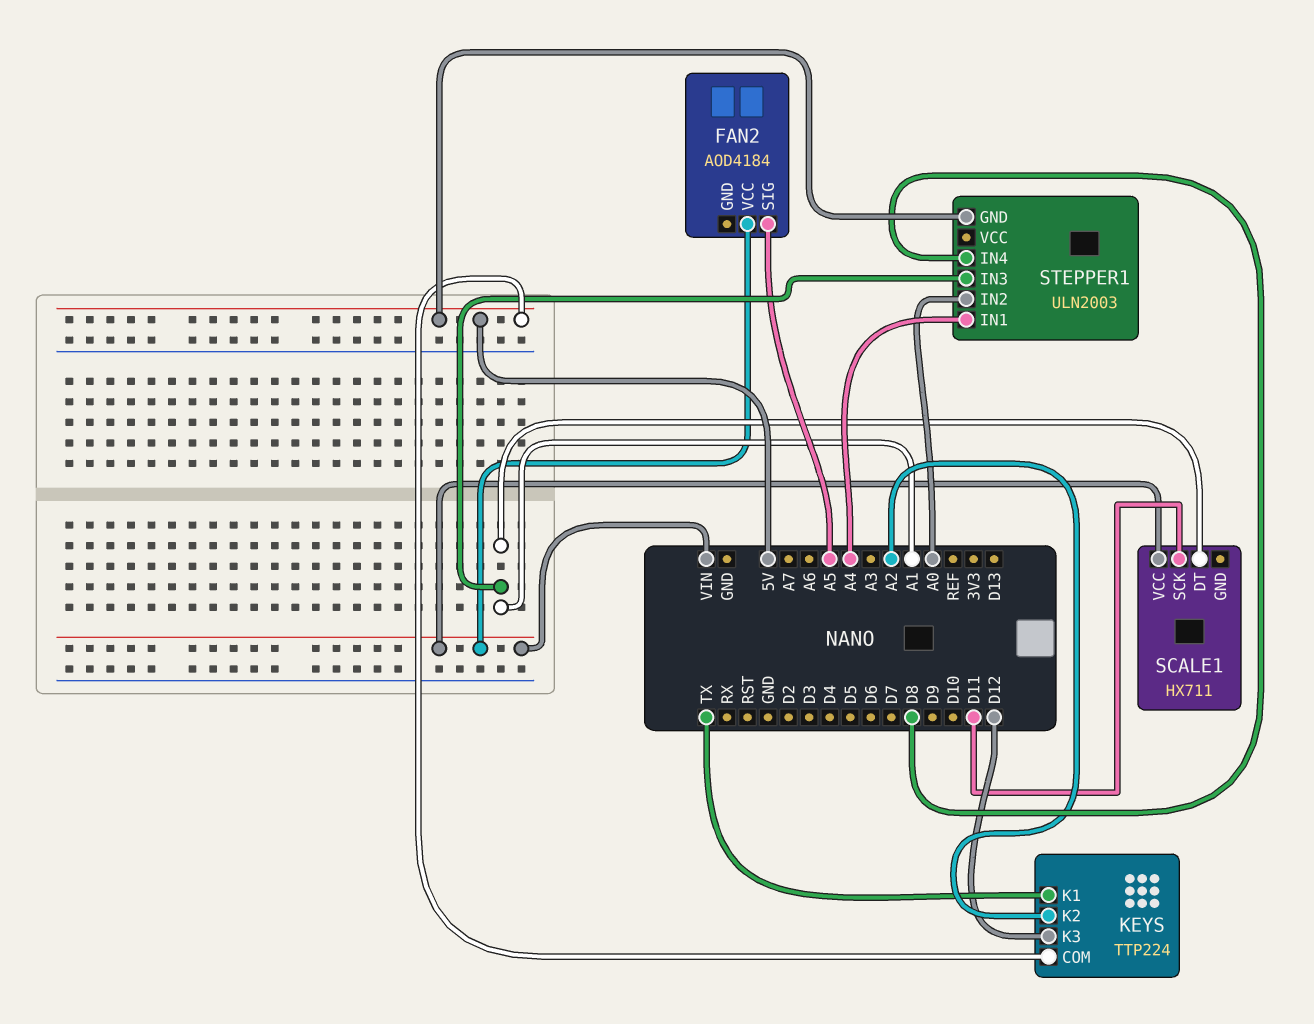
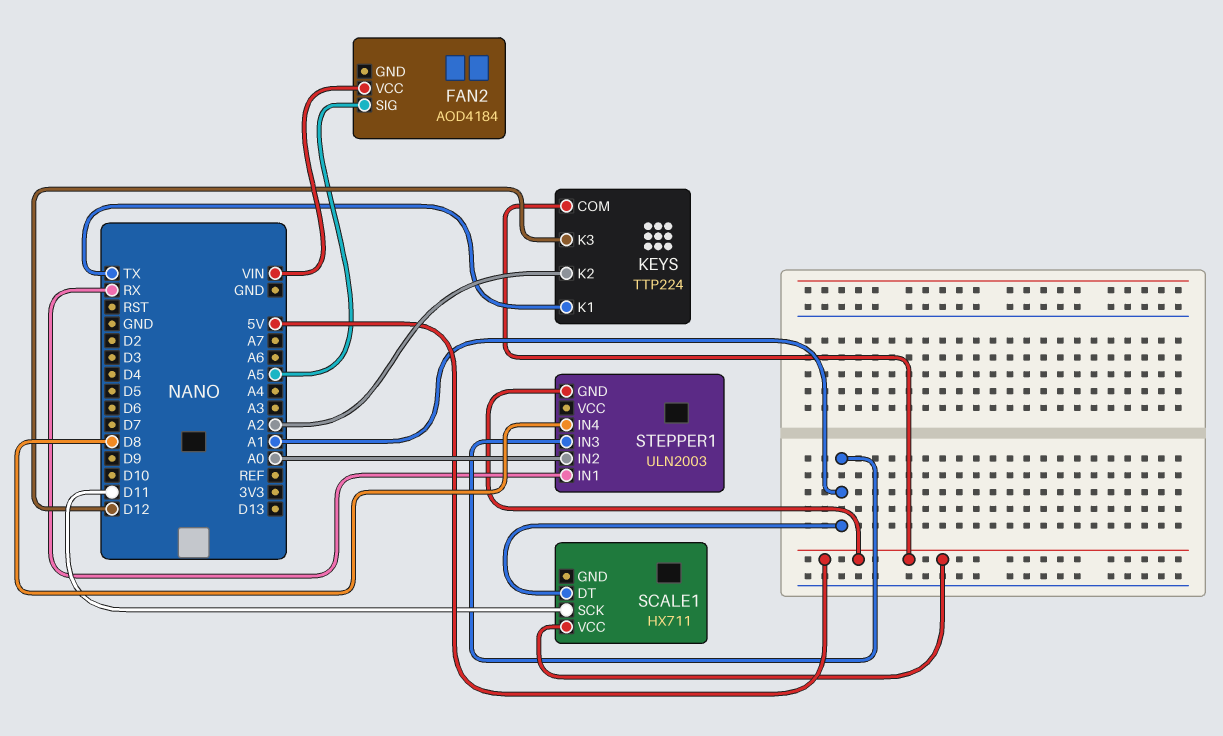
SCALE1 pin VCC: VIN -> 5V
STEPPER1 pin IN1: A4 -> RX

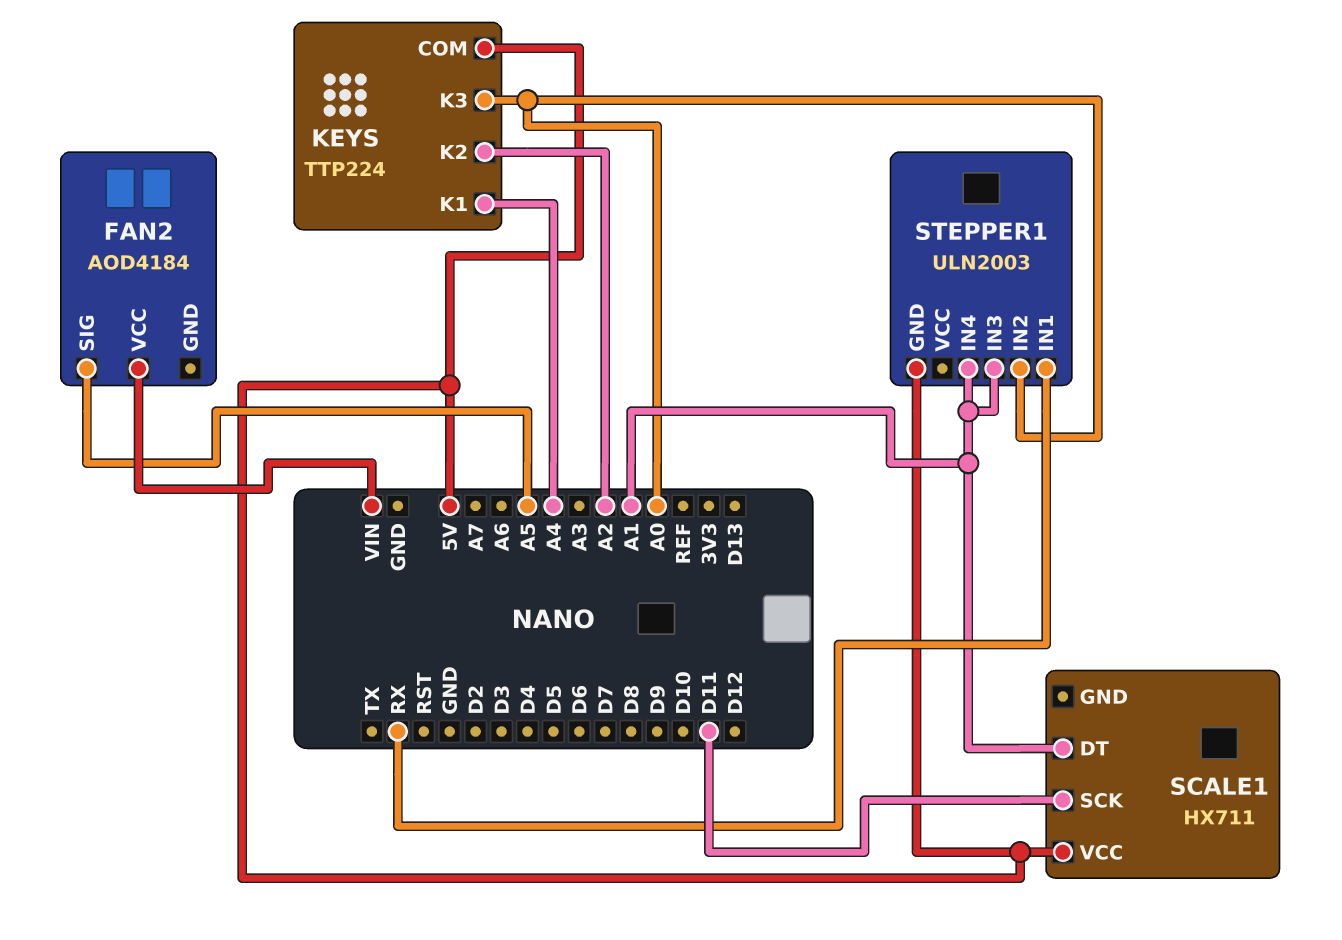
KEYS pin K1: TX -> A4
KEYS pin K3: D12 -> A0
STEPPER1 pin IN4: D8 -> A1

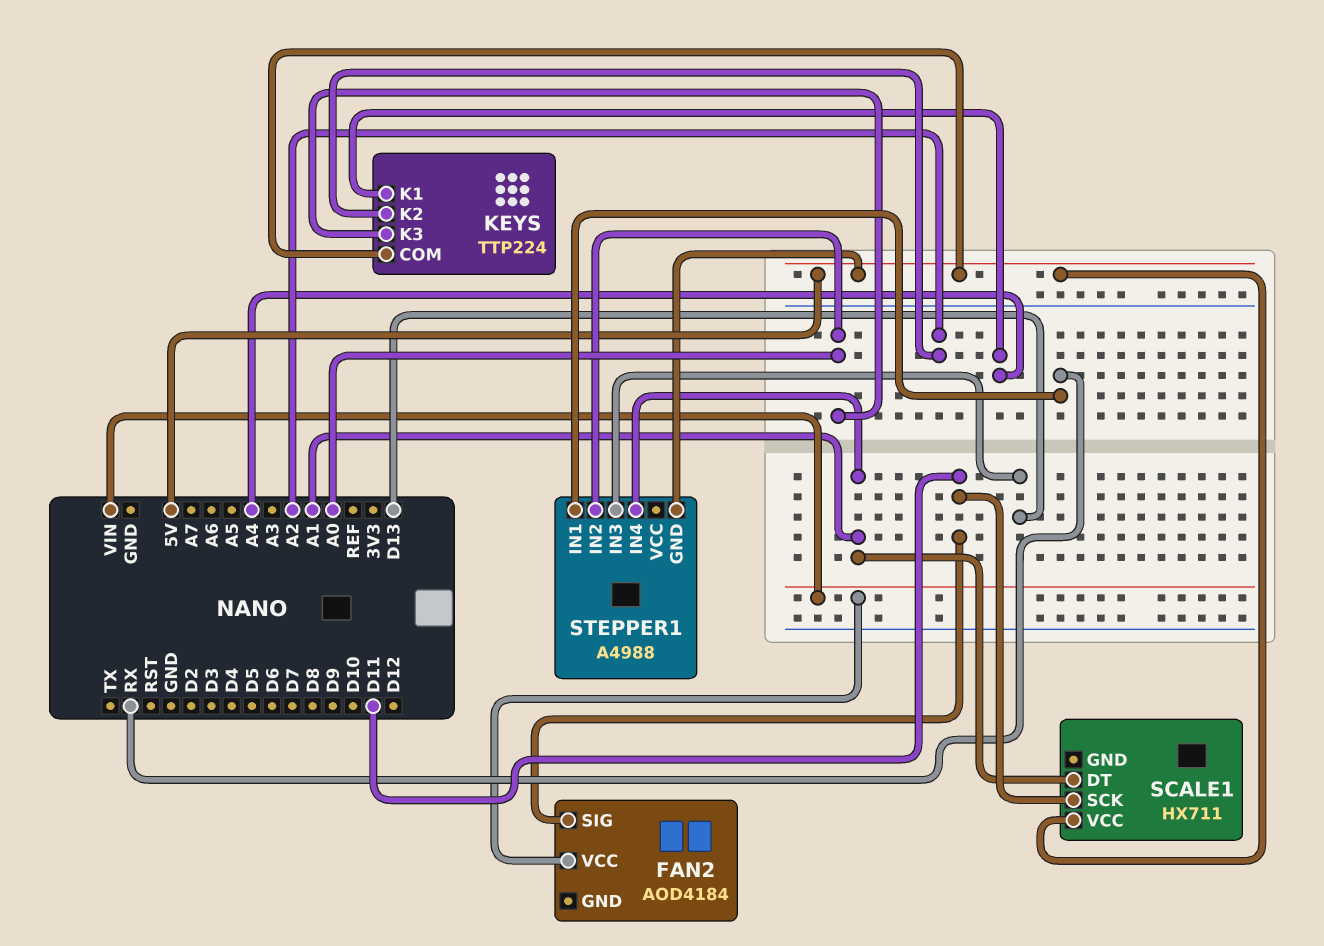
FAN2 pin SIG: A5 -> D11
STEPPER1: ULN2003 -> A4988
STEPPER1 pin IN3: A1 -> D13

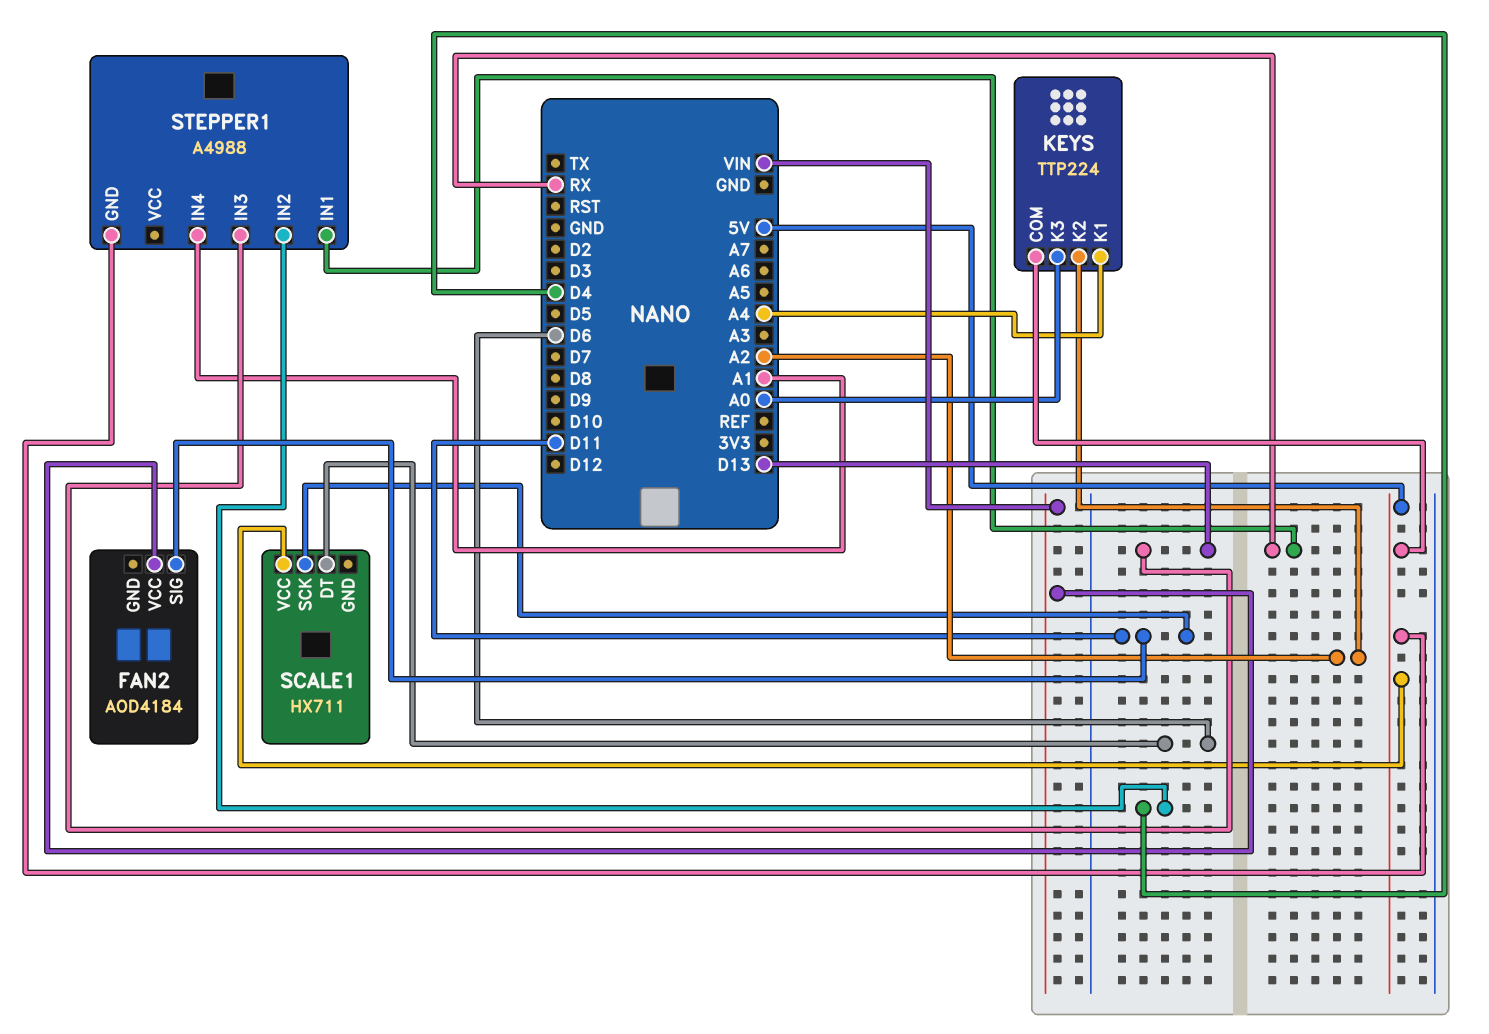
SCALE1 pin DT: A1 -> D6
STEPPER1 pin IN2: A0 -> D4

